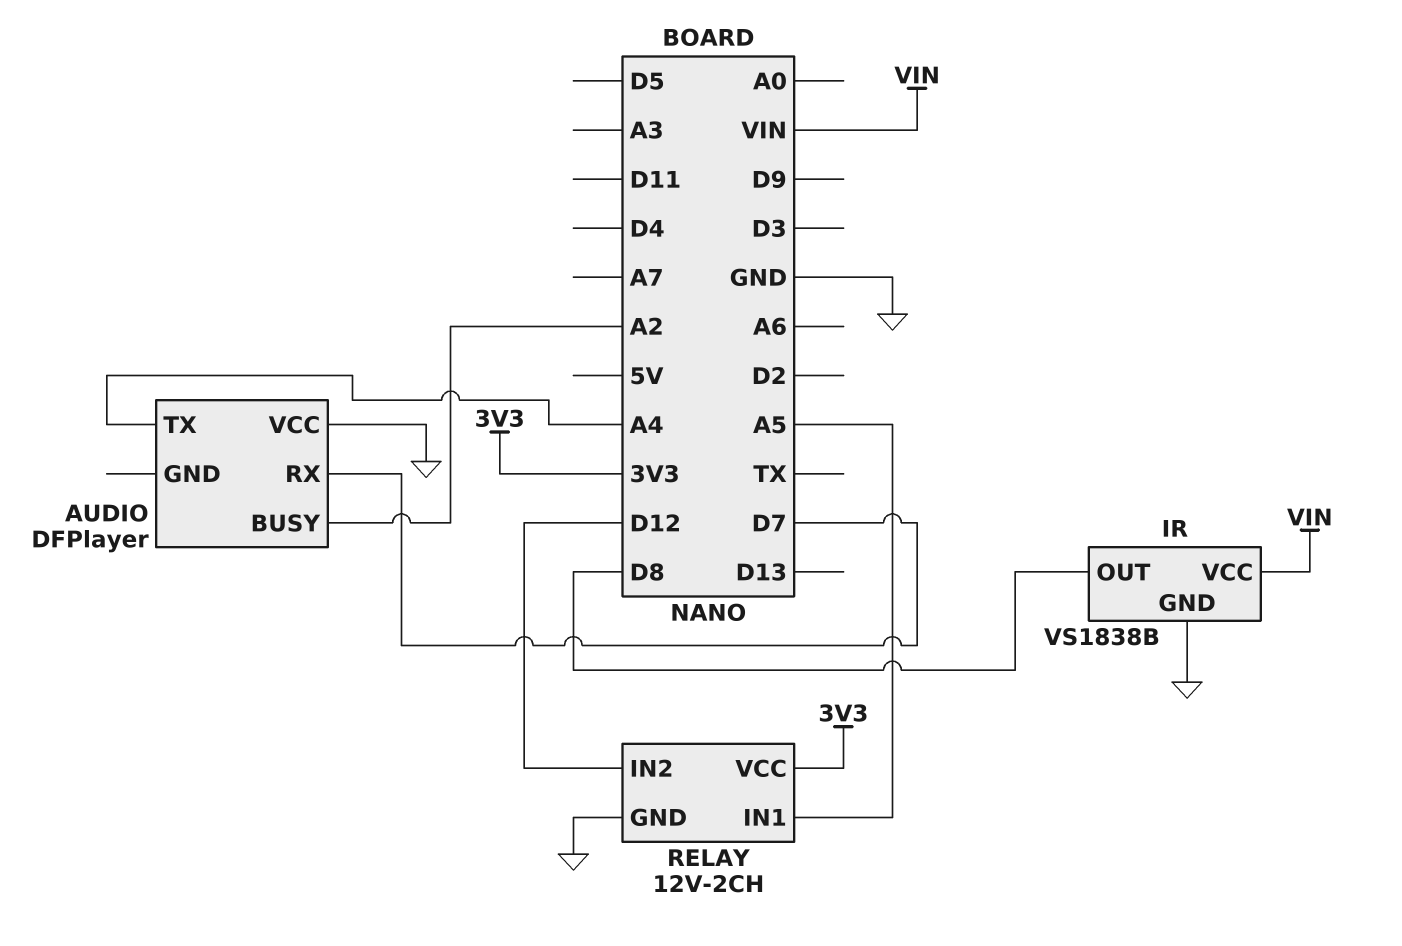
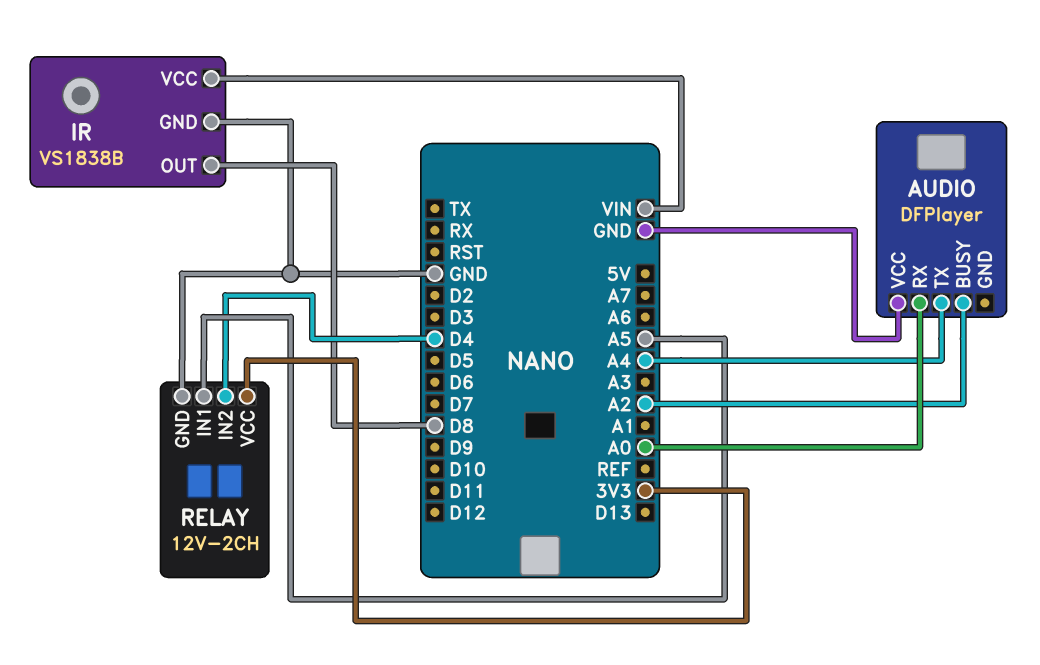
AUDIO pin RX: D7 -> A0
RELAY pin IN2: D12 -> D4

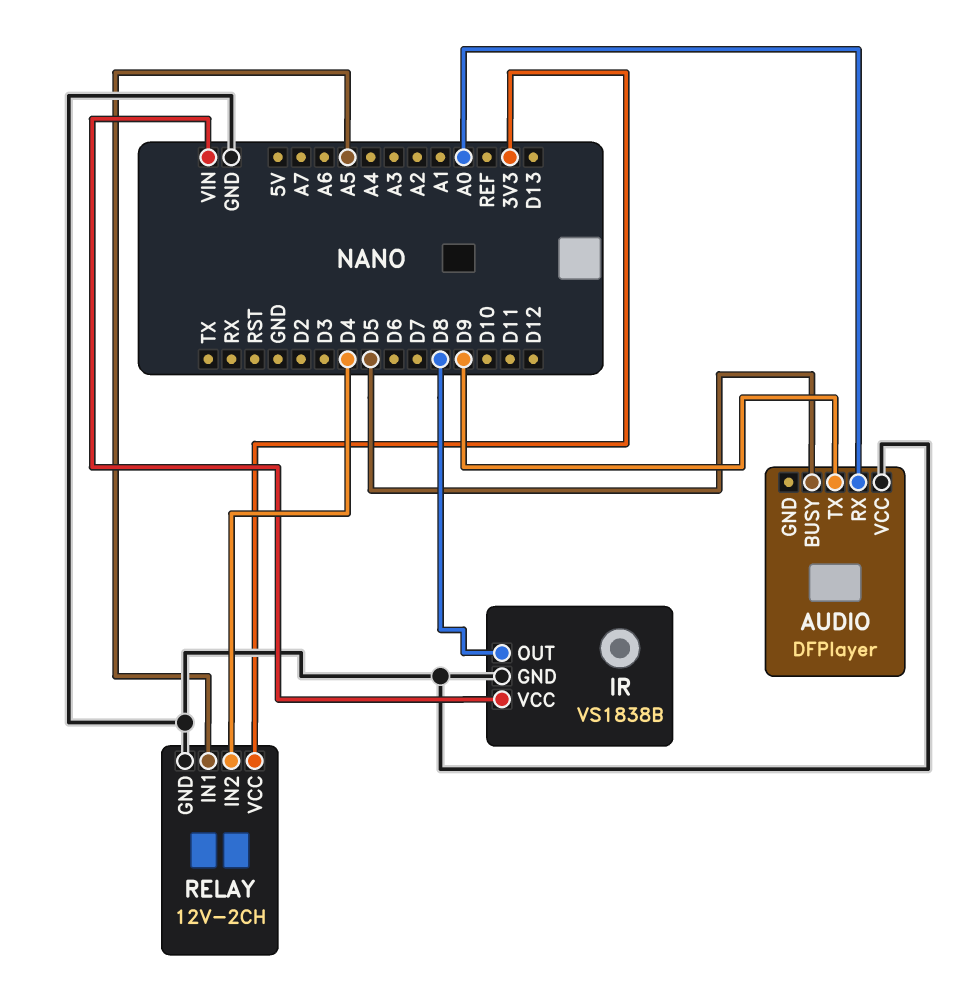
AUDIO pin BUSY: A2 -> D5
AUDIO pin TX: A4 -> D9

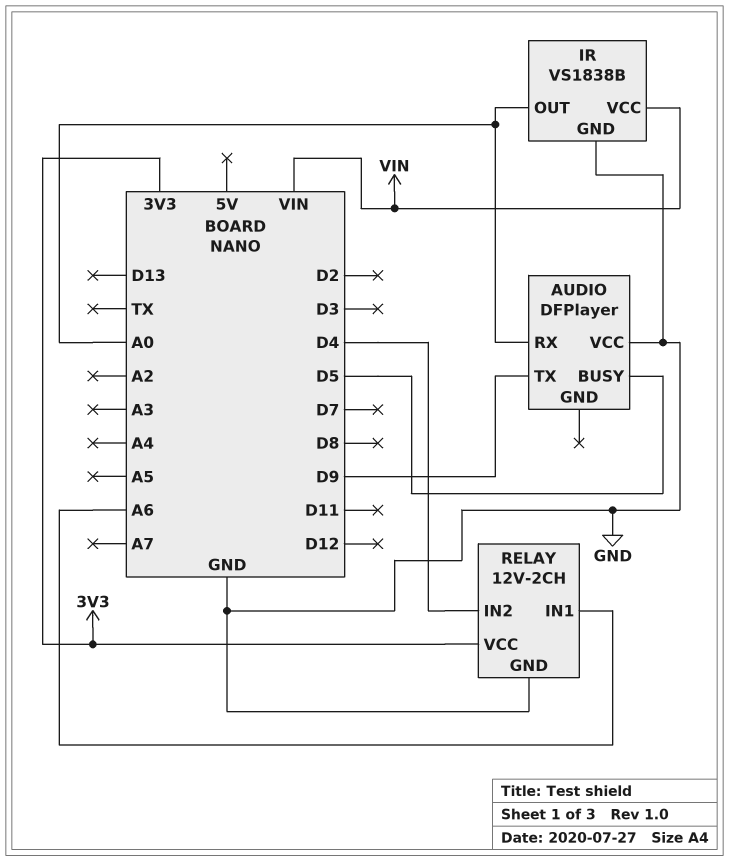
IR pin OUT: D8 -> A0
RELAY pin IN1: A5 -> A6

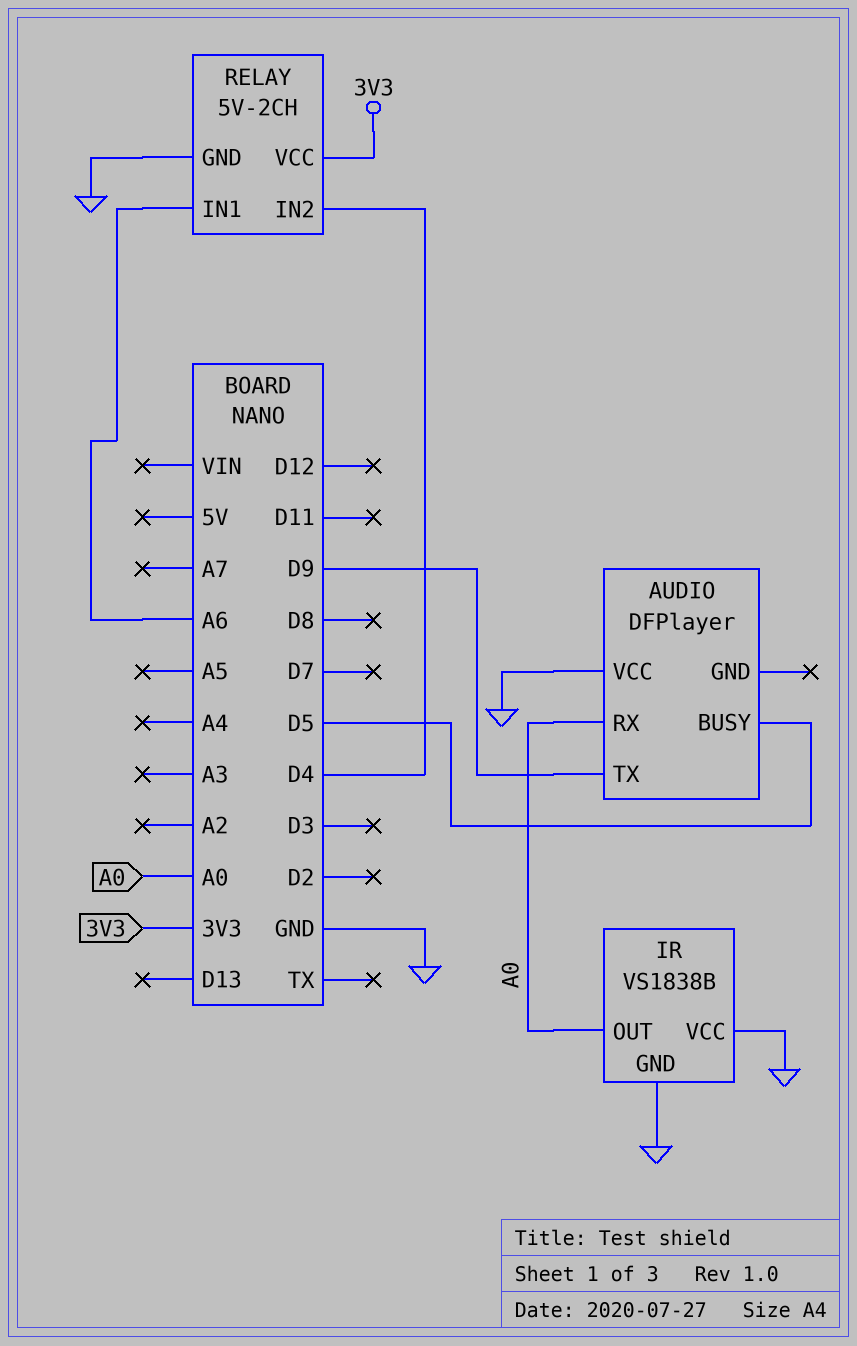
IR pin VCC: VIN -> GND
RELAY: 12V-2CH -> 5V-2CH

